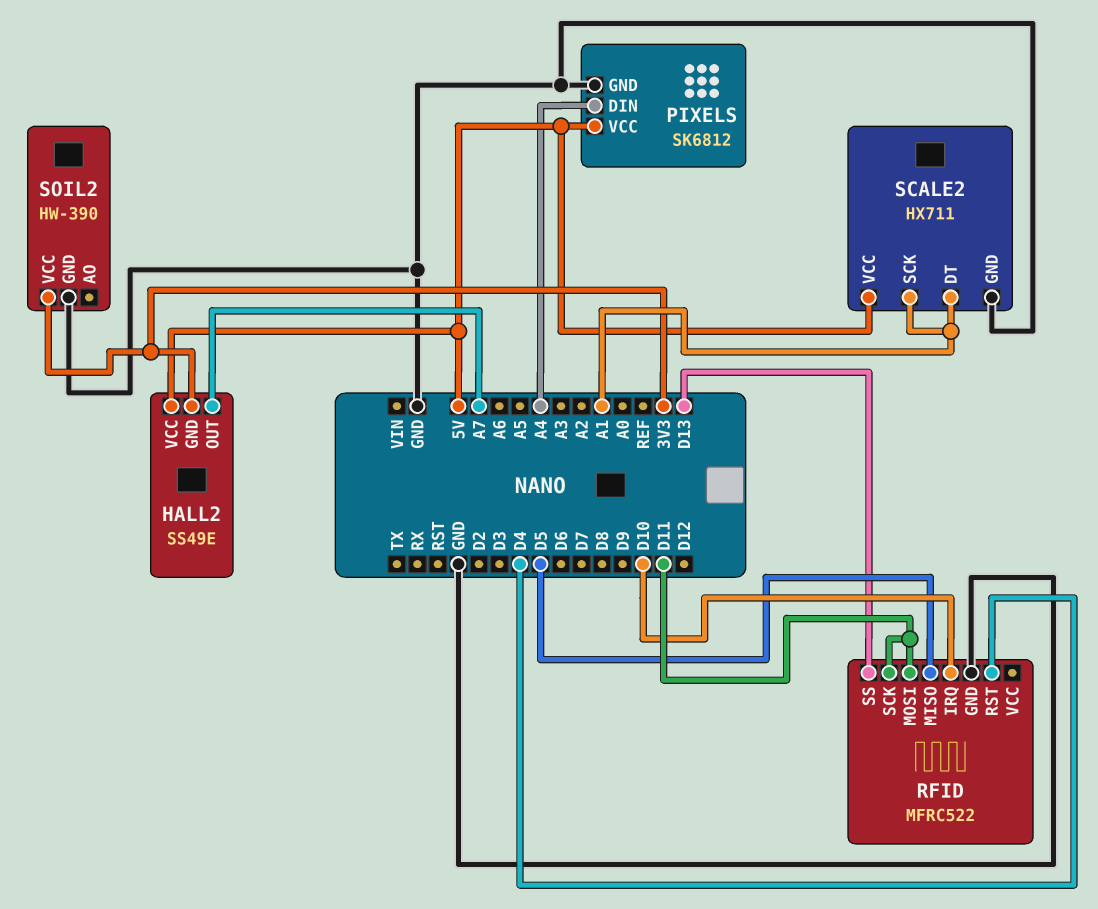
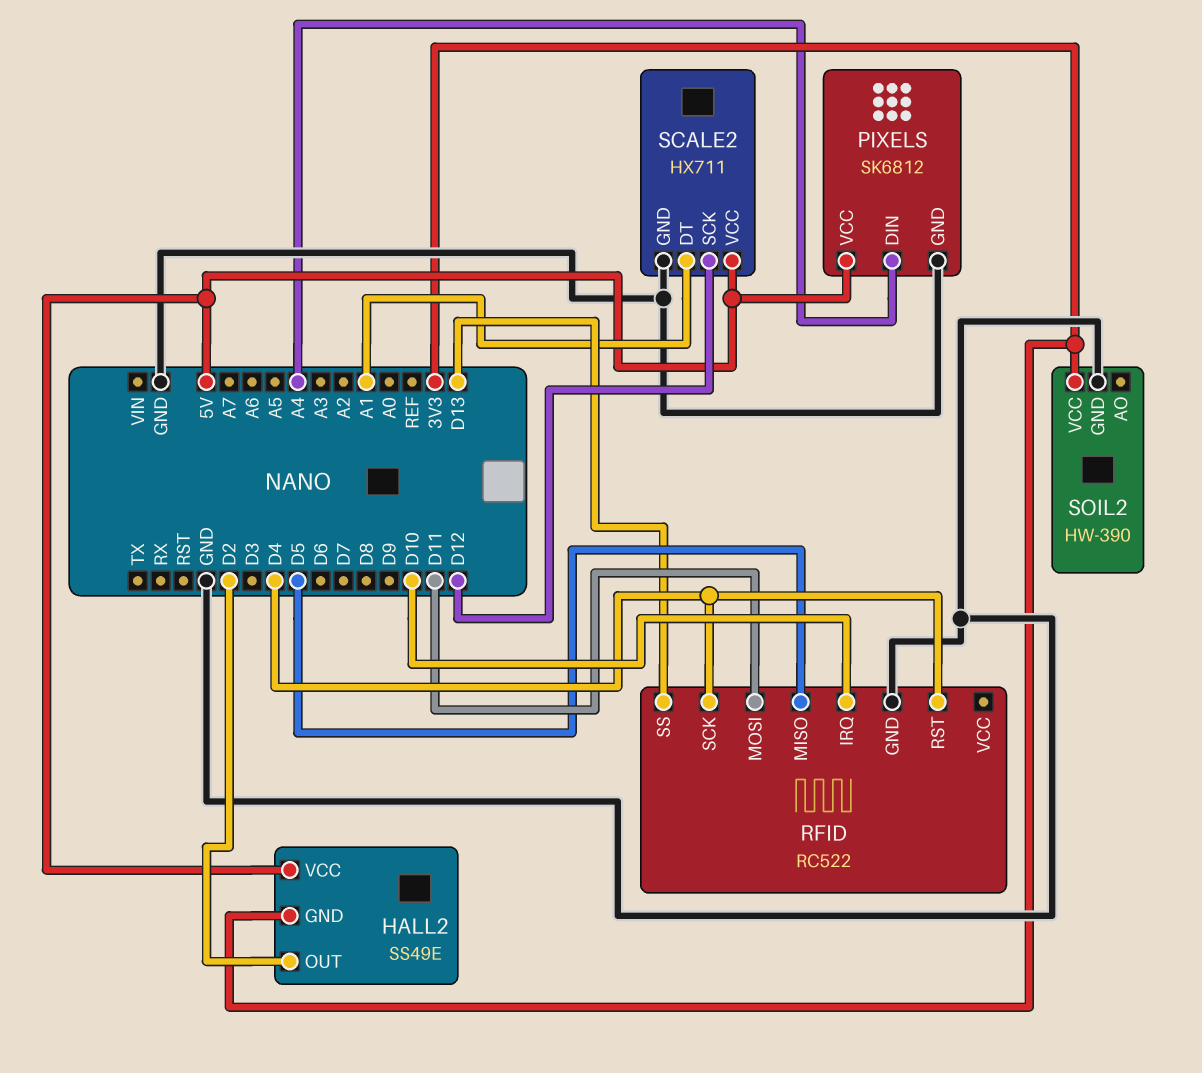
HALL2 pin OUT: A7 -> D2
RFID: MFRC522 -> RC522
RFID pin SCK: D11 -> D4
SCALE2 pin SCK: A1 -> D12

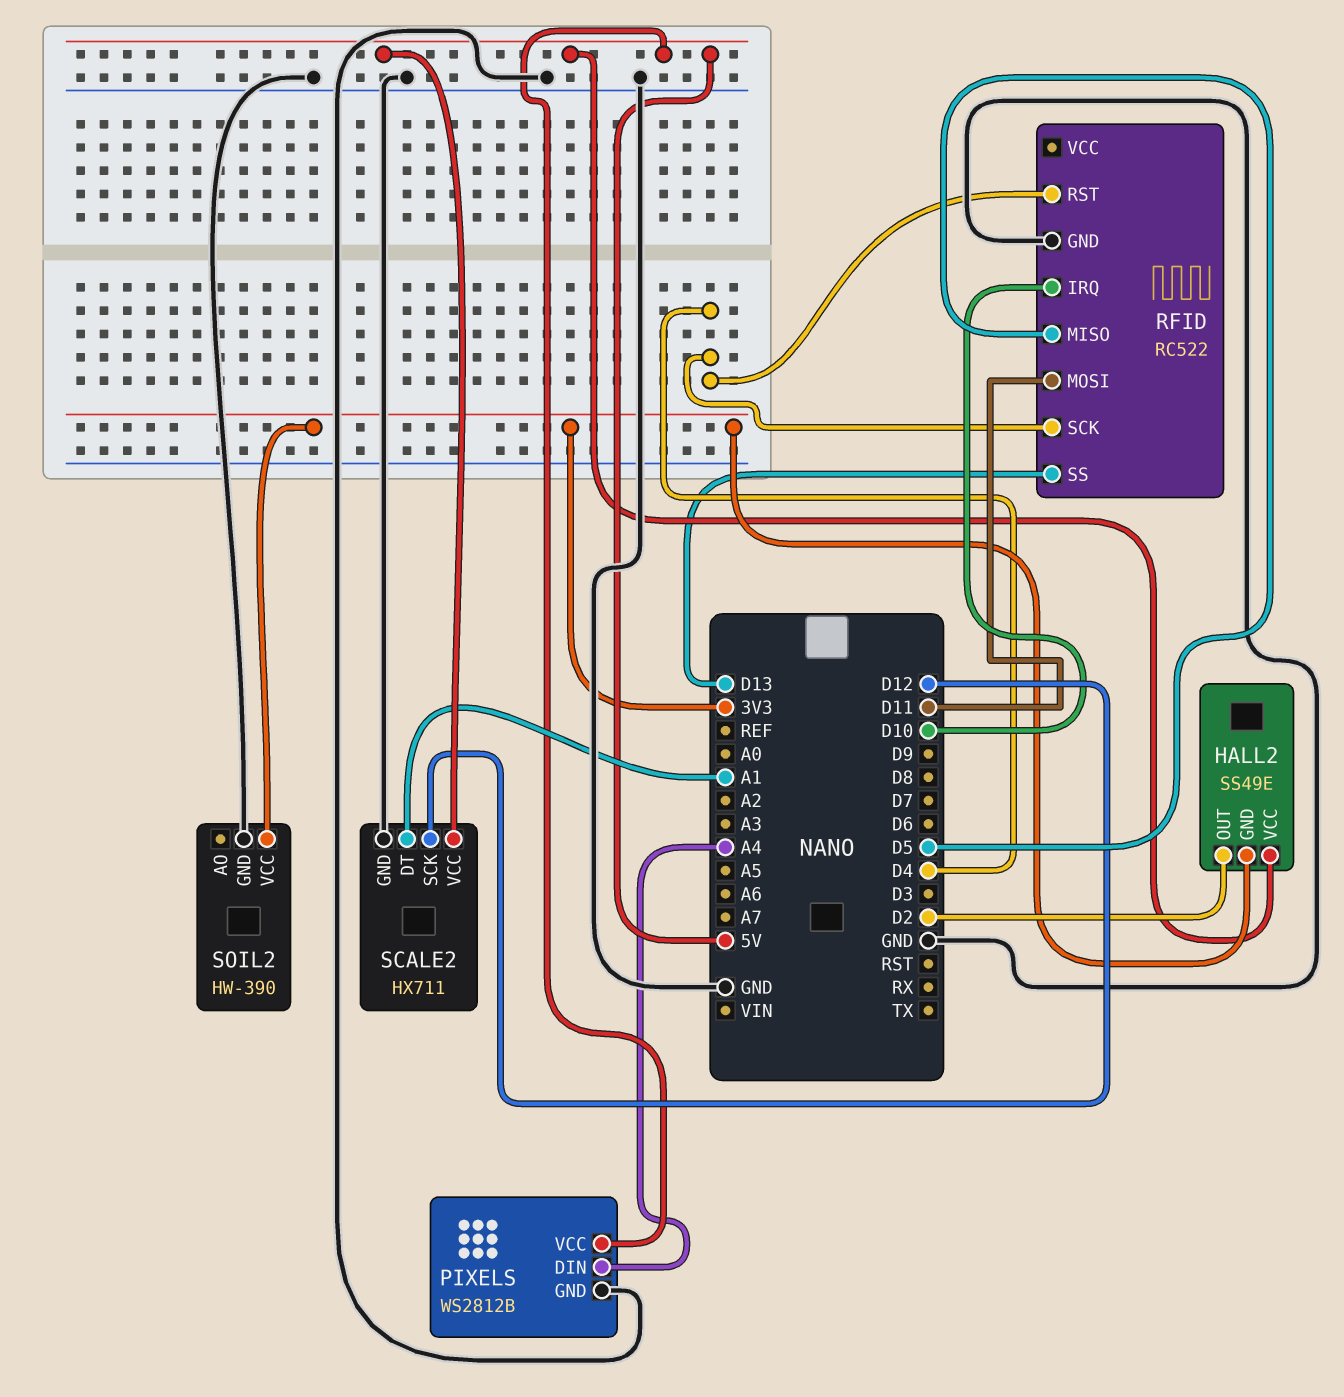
PIXELS: SK6812 -> WS2812B

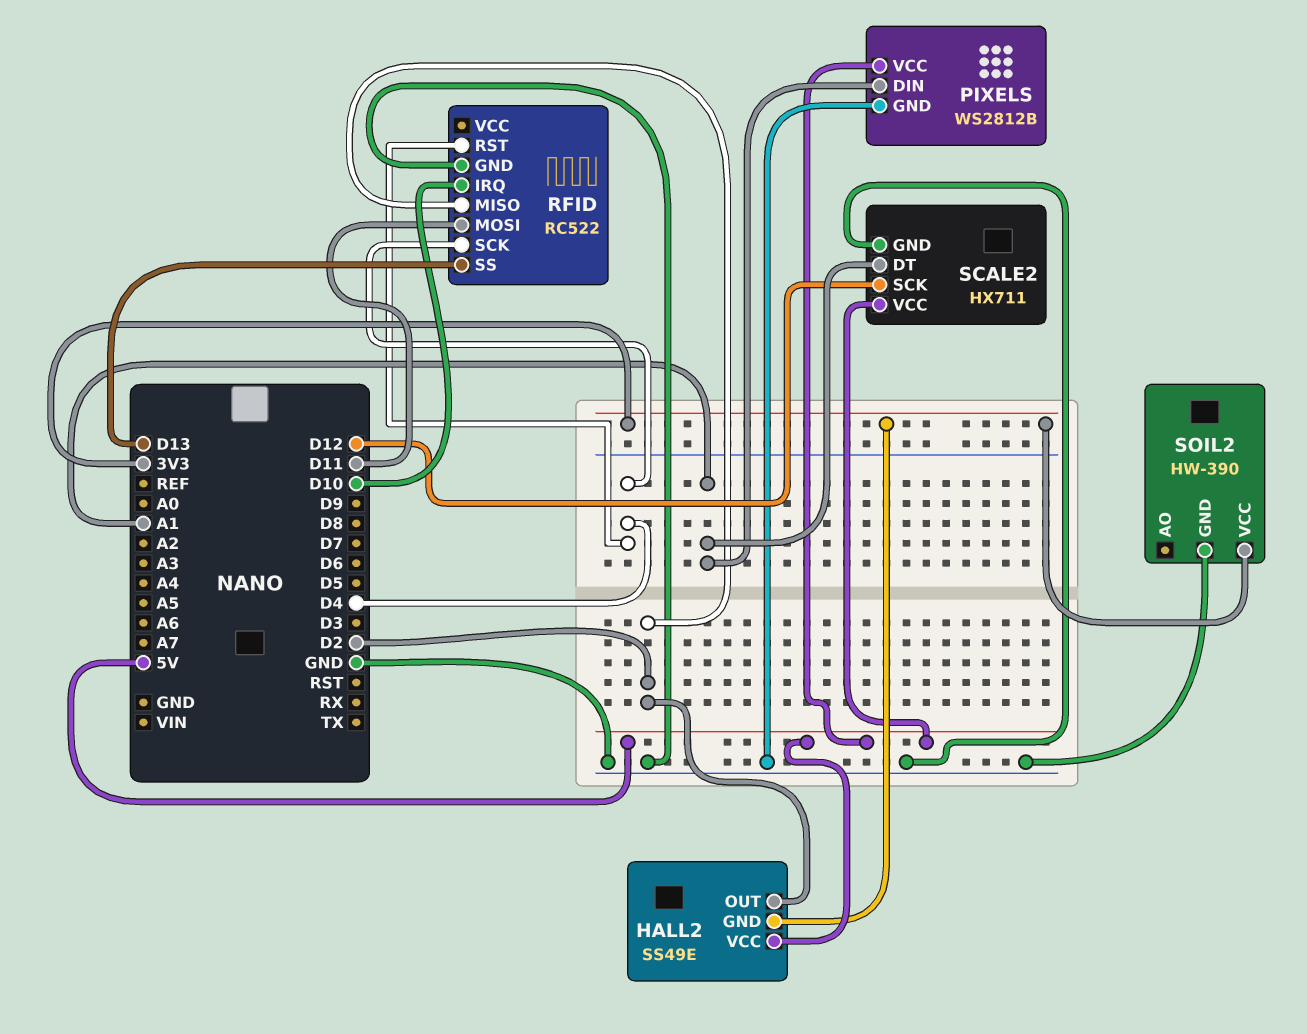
PIXELS pin DIN: A4 -> A1
RFID pin MISO: D5 -> D2

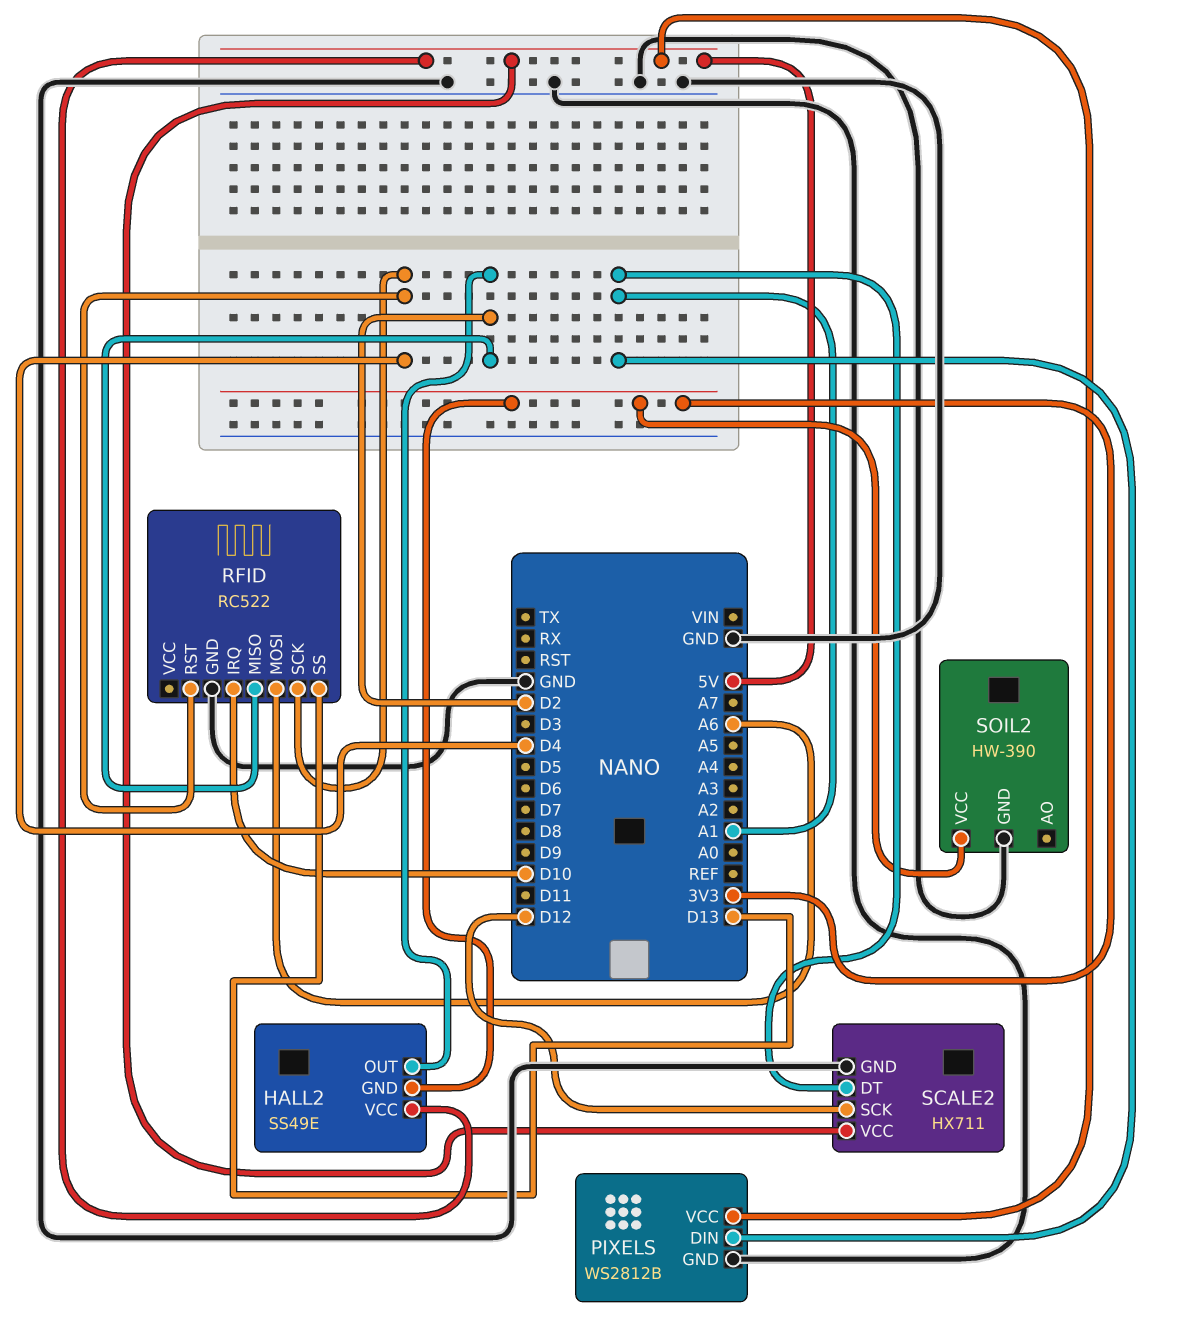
RFID pin MOSI: D11 -> A6

